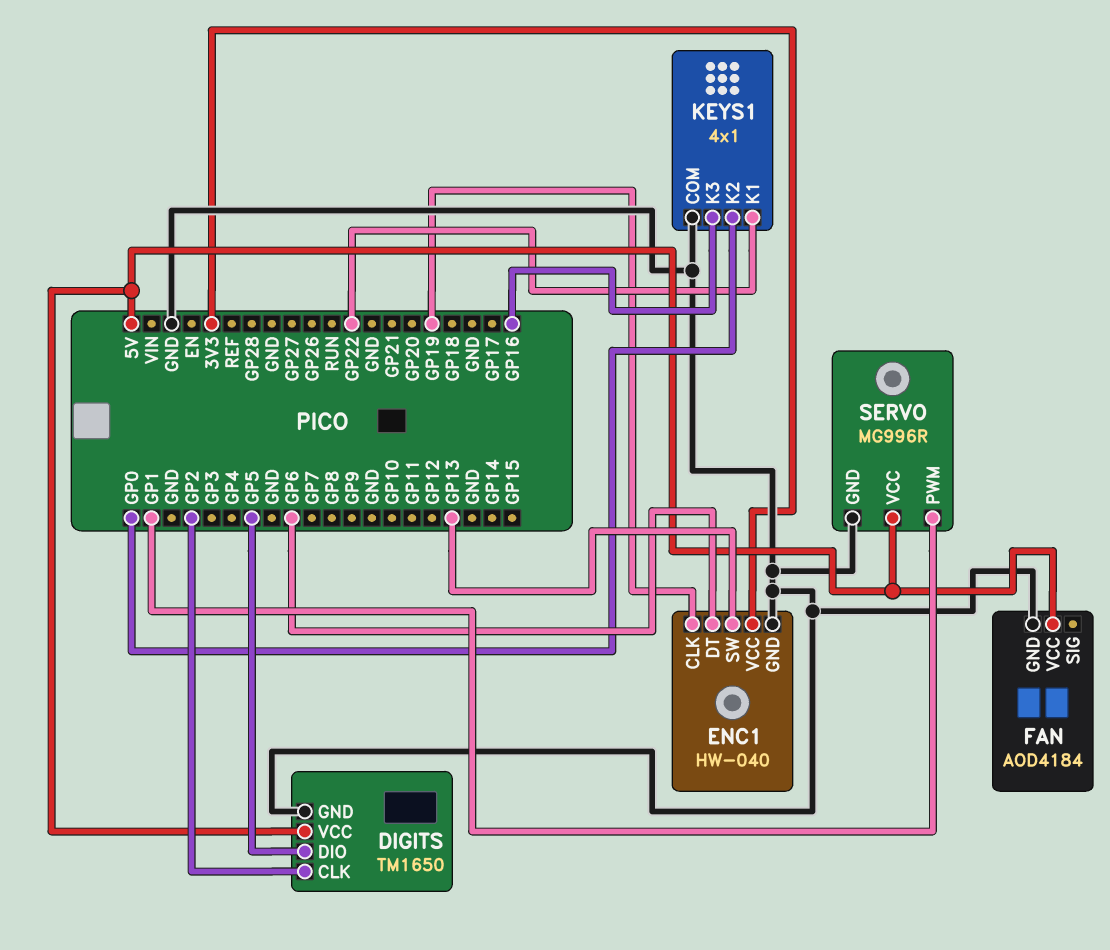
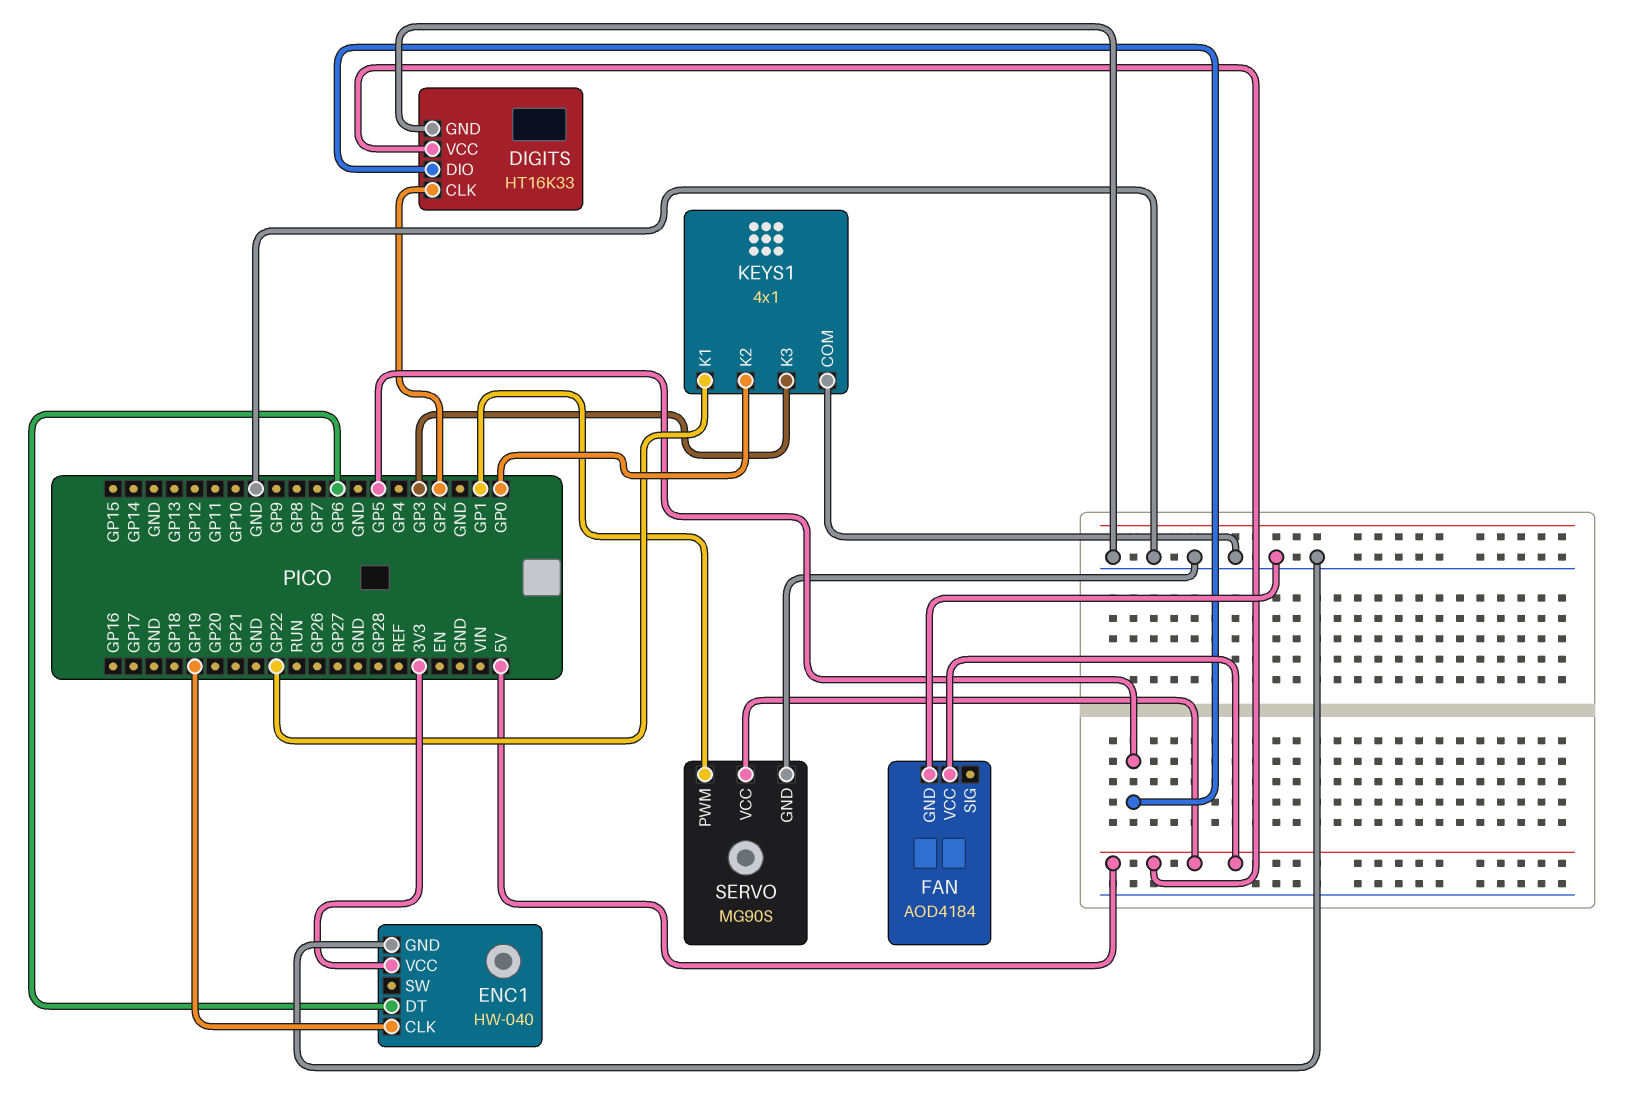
DIGITS: TM1650 -> HT16K33
ENC1 pin SW: GP13 -> none
KEYS1 pin K3: GP16 -> GP3
SERVO: MG996R -> MG90S

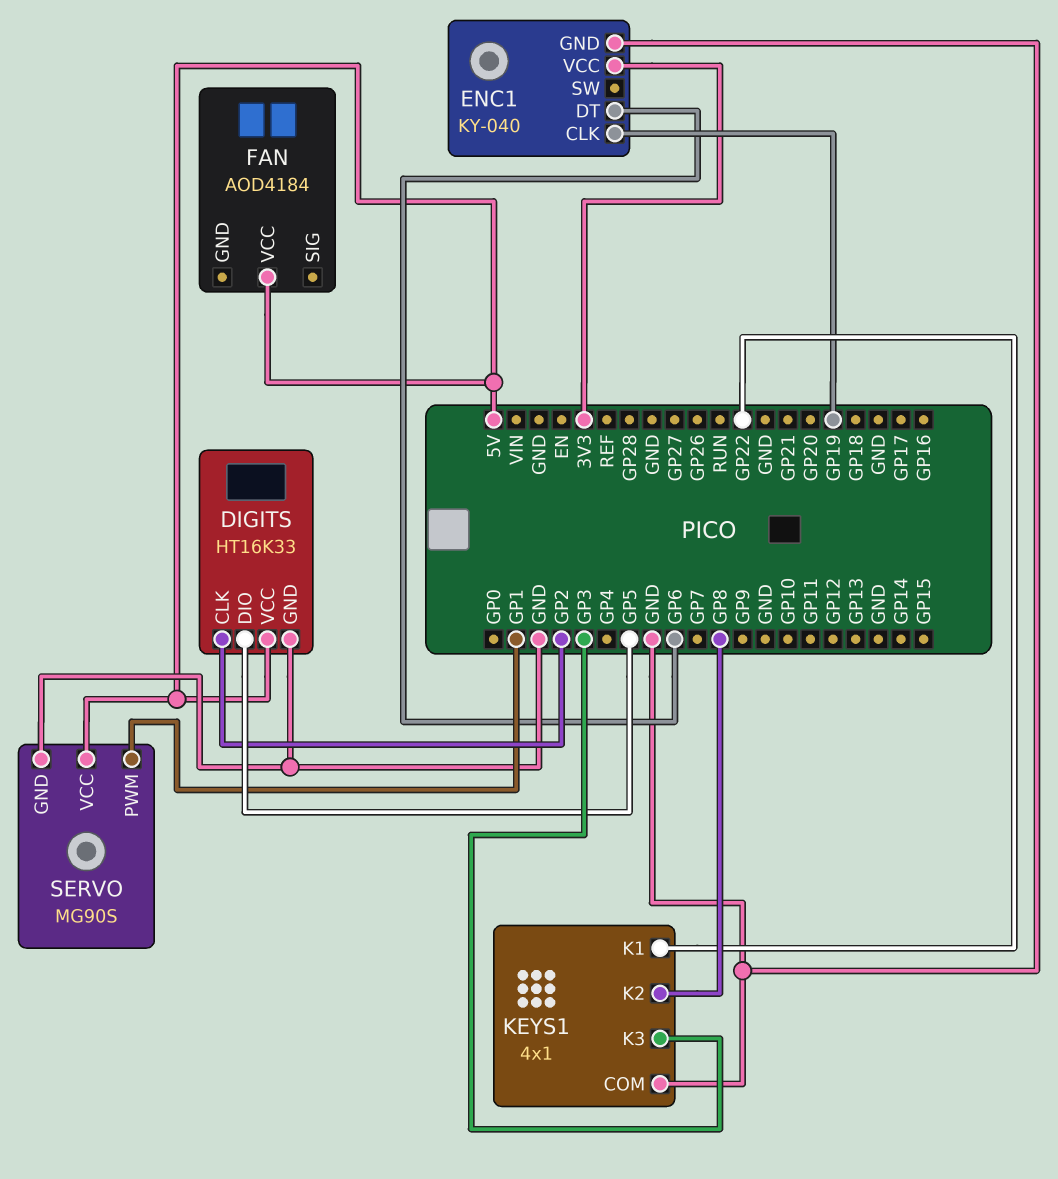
ENC1: HW-040 -> KY-040
FAN pin GND: GND -> none
KEYS1 pin K2: GP0 -> GP8

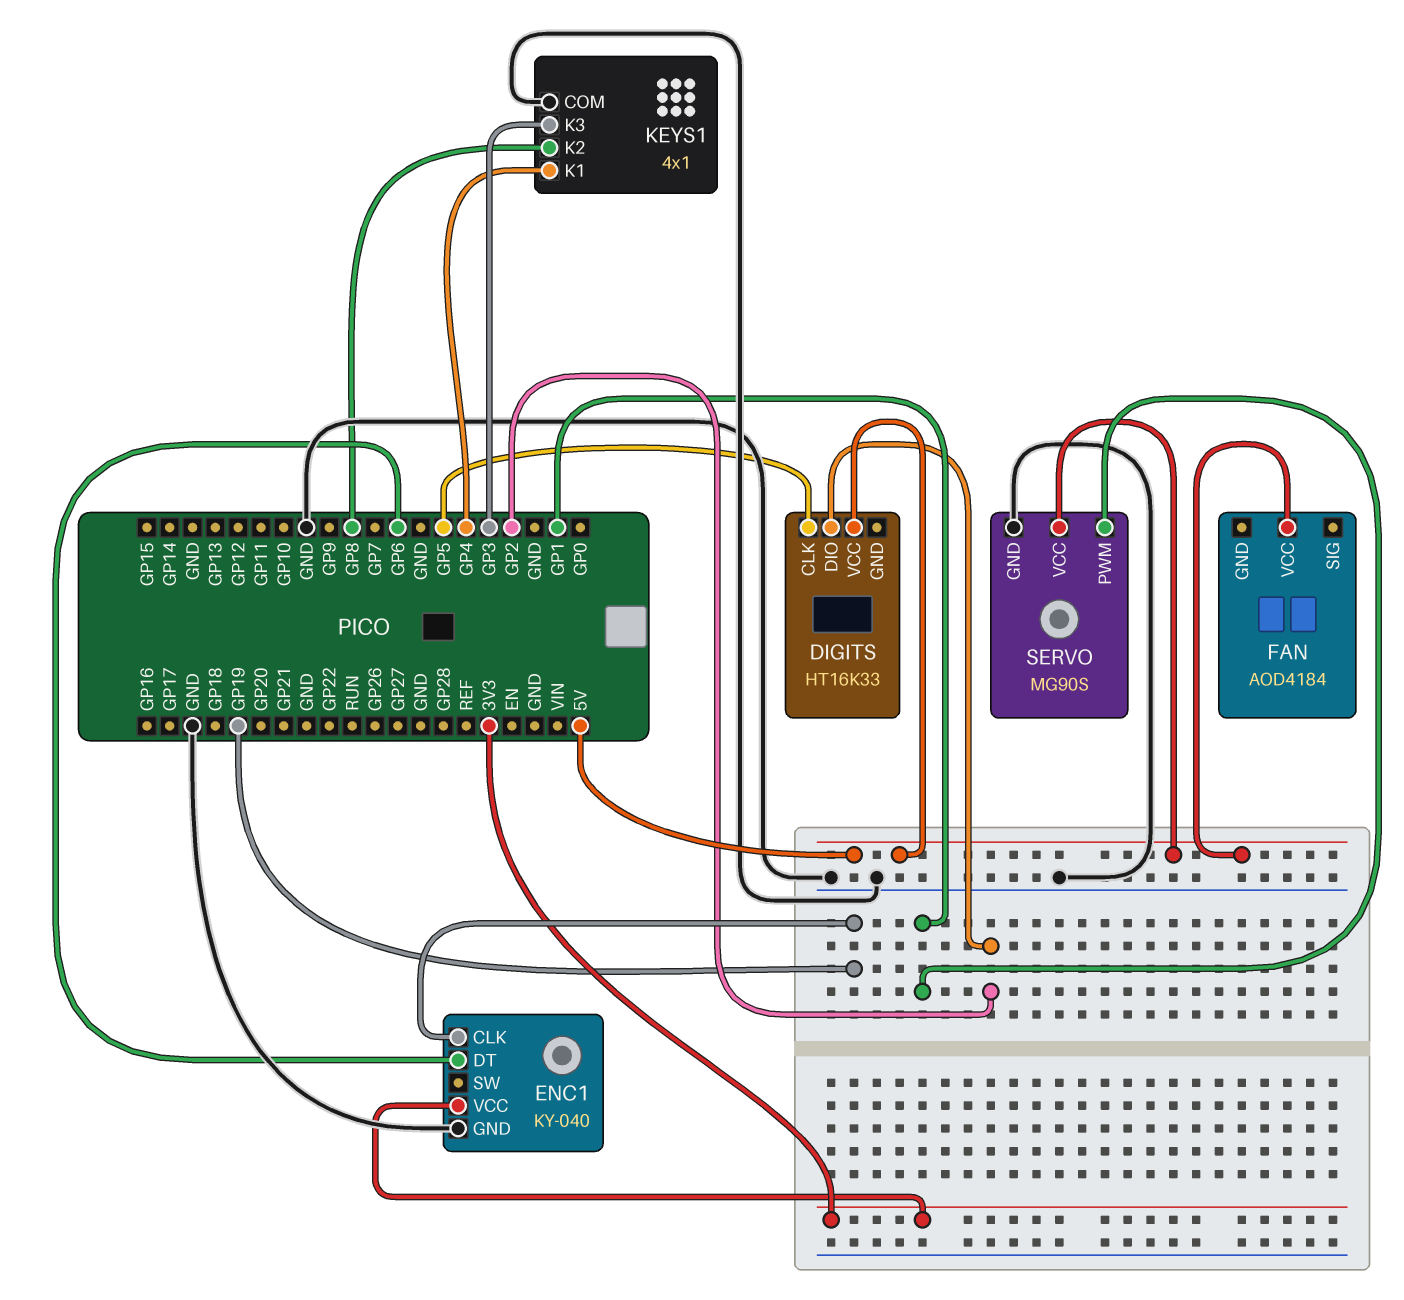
DIGITS pin CLK: GP2 -> GP5
DIGITS pin DIO: GP5 -> GP2
DIGITS pin GND: GND -> none
KEYS1 pin K1: GP22 -> GP4

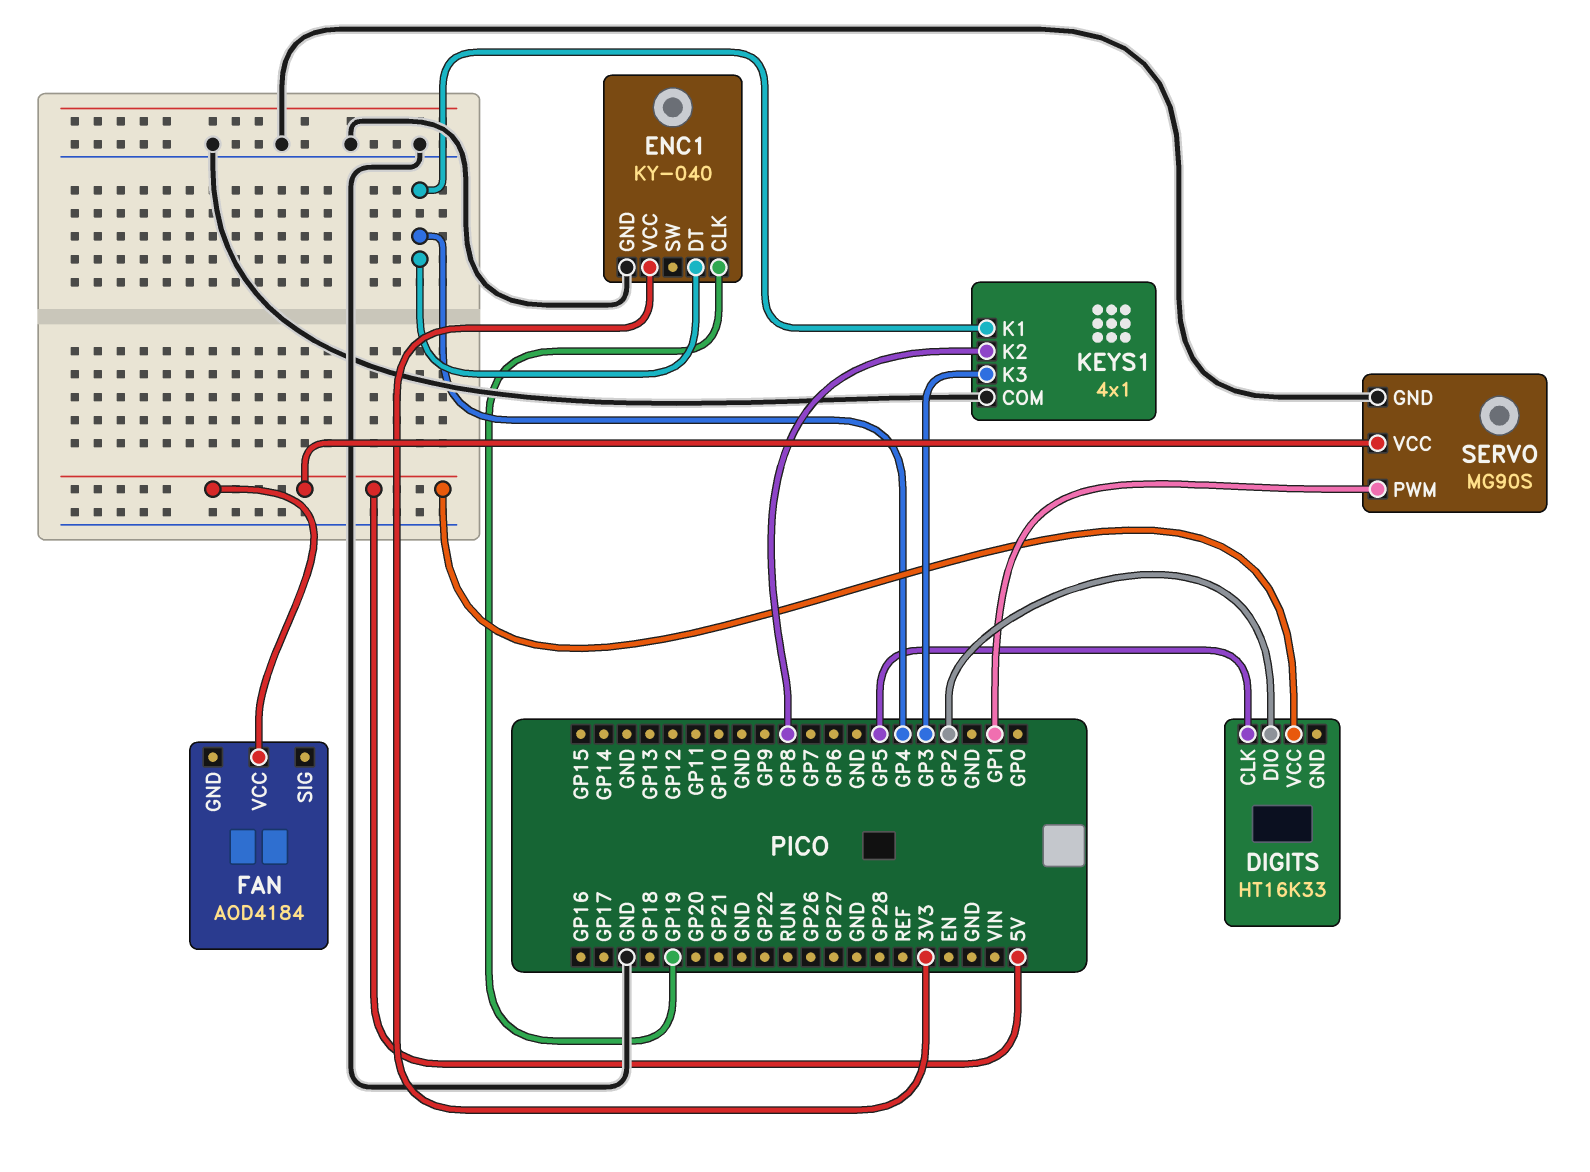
ENC1 pin DT: GP6 -> GP4

